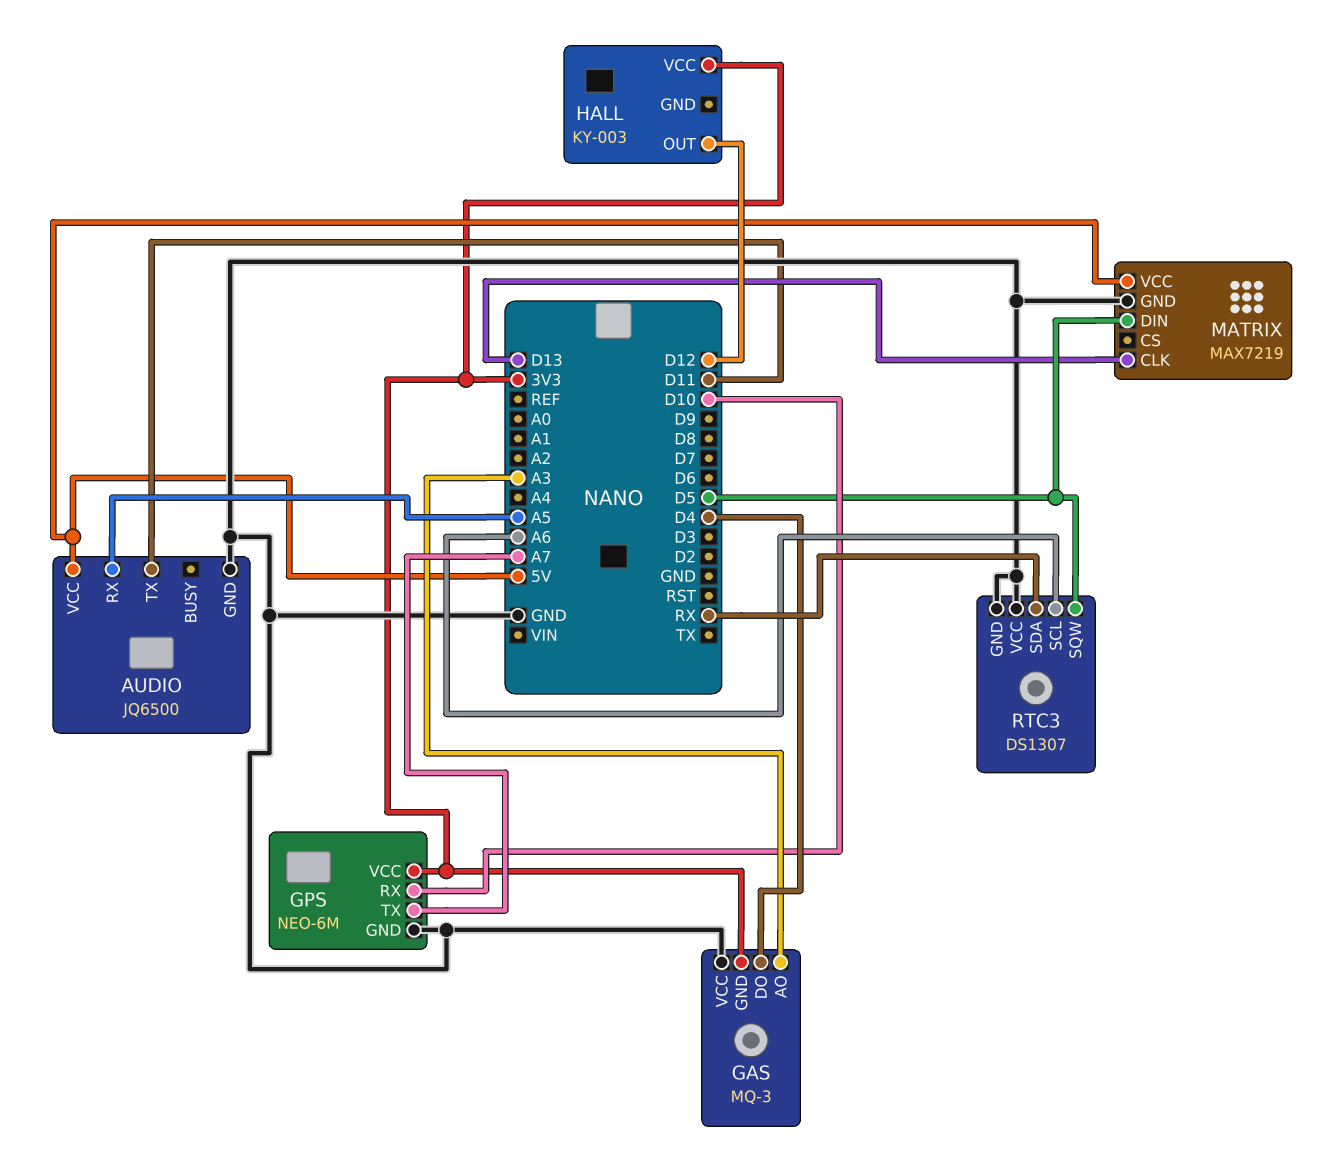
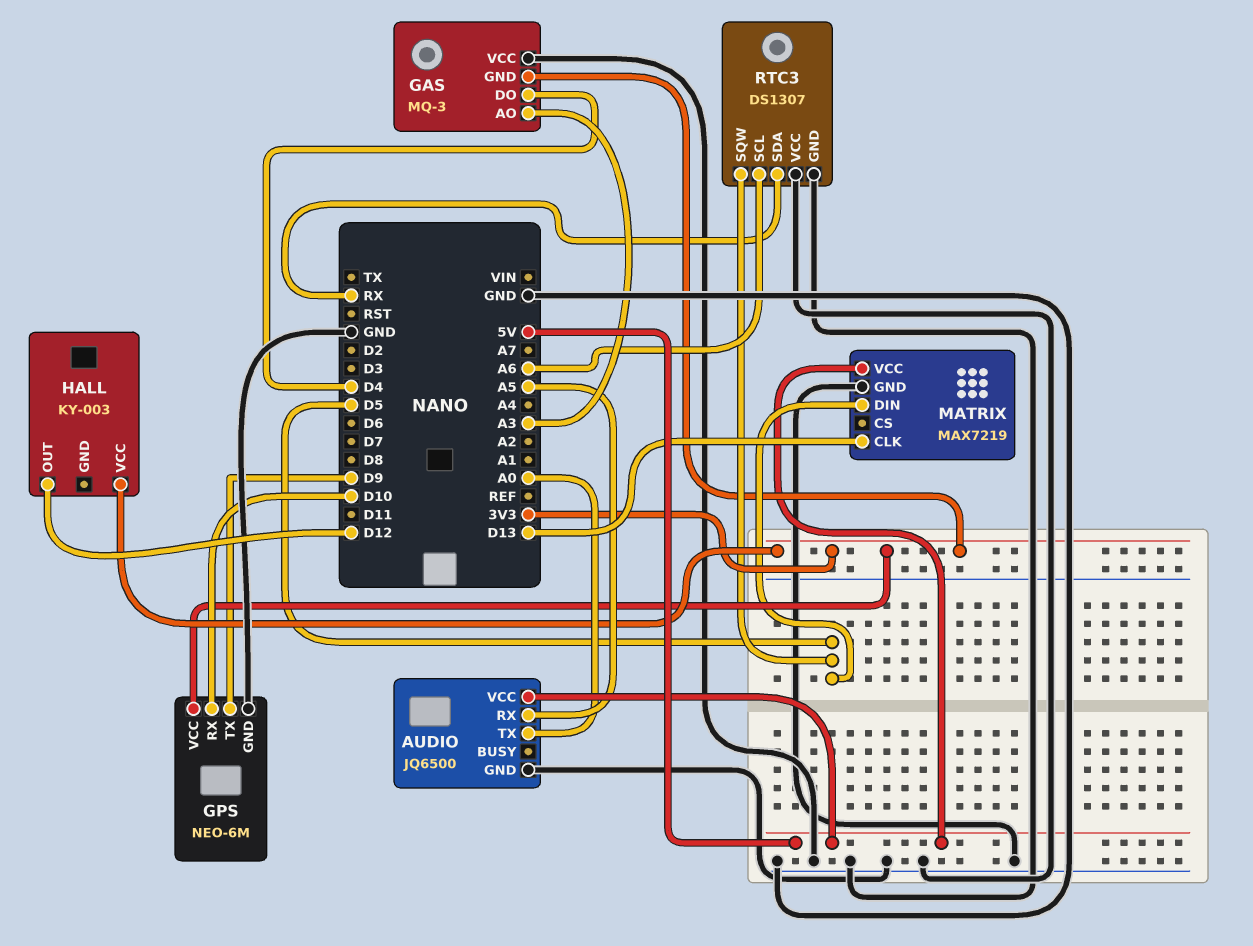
AUDIO pin TX: D11 -> A0
GPS pin TX: A7 -> D9

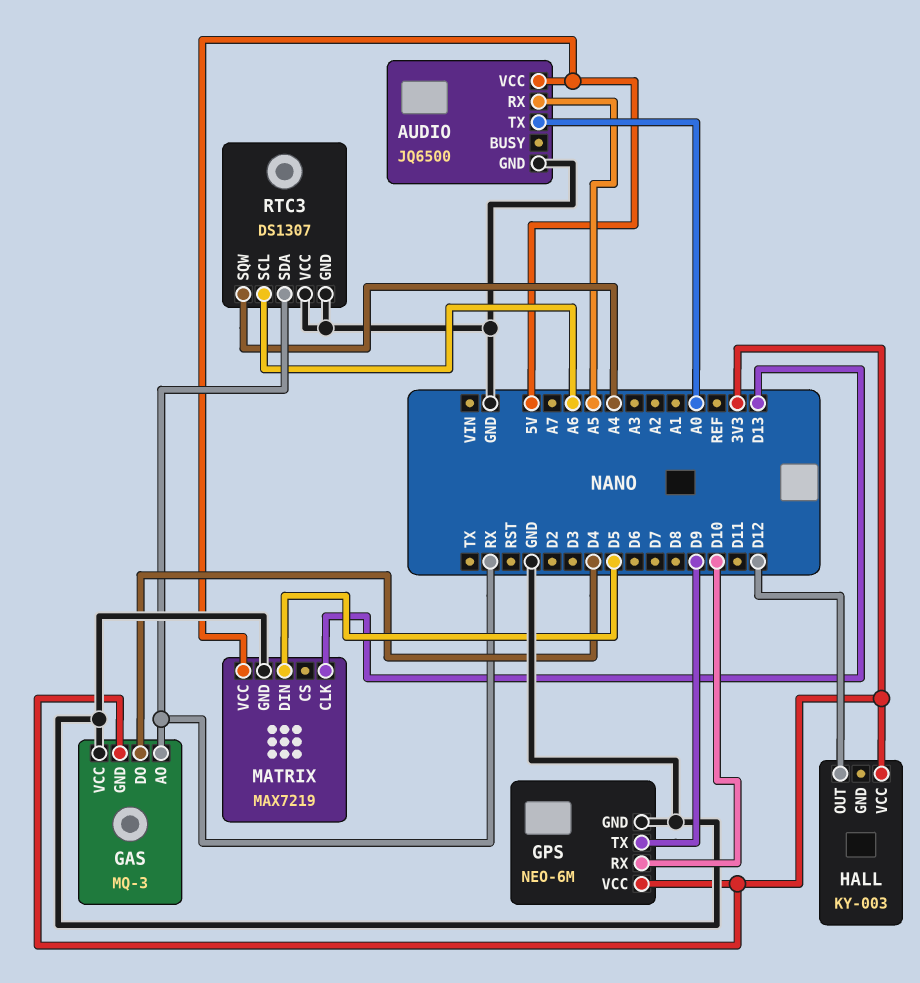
GAS pin AO: A3 -> RX
RTC3 pin SQW: D5 -> A4

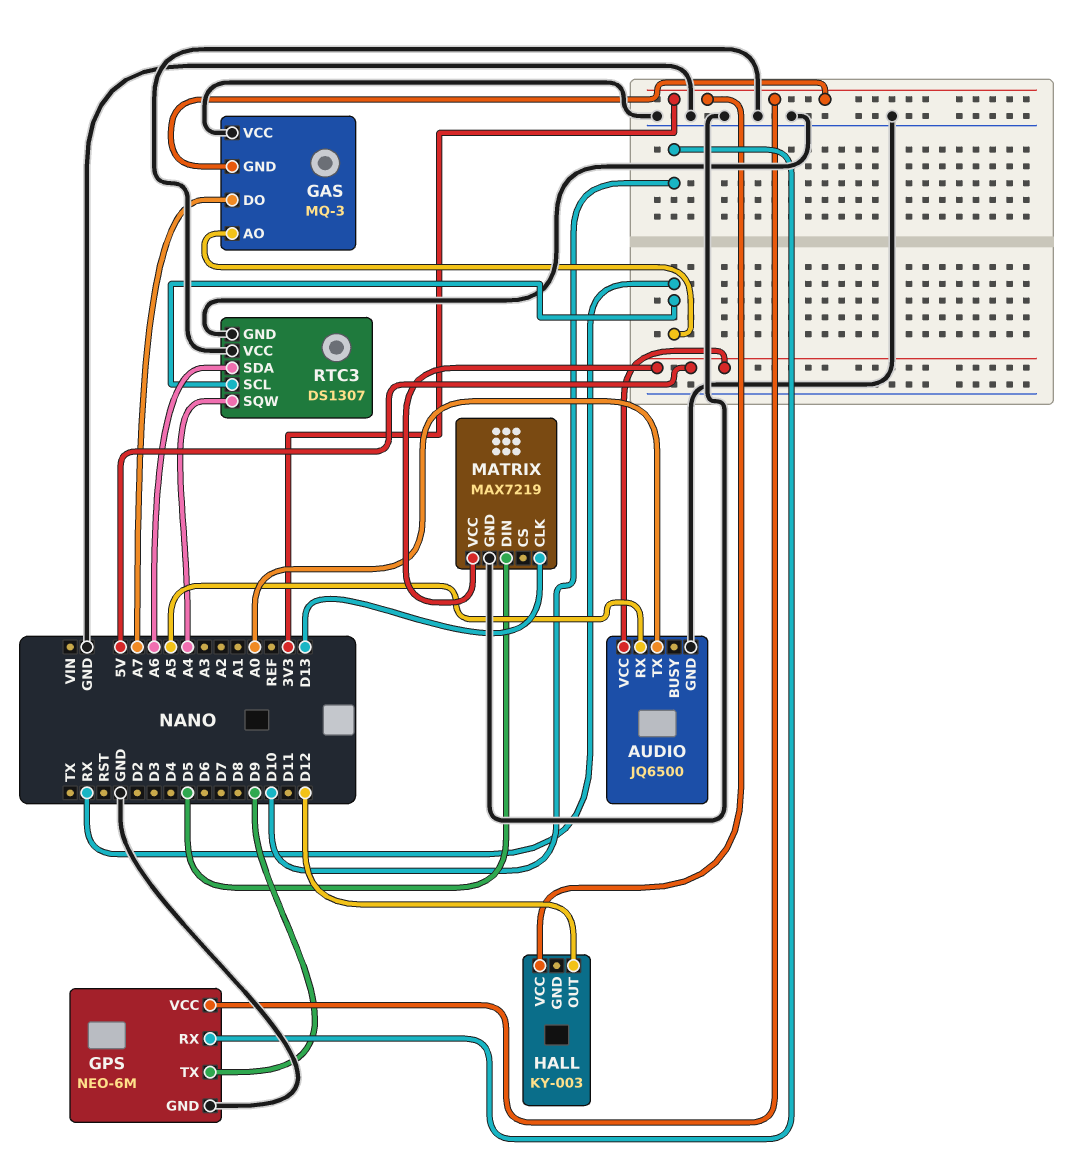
GAS pin DO: D4 -> A7
RTC3 pin SCL: A6 -> RX
RTC3 pin SDA: RX -> A6

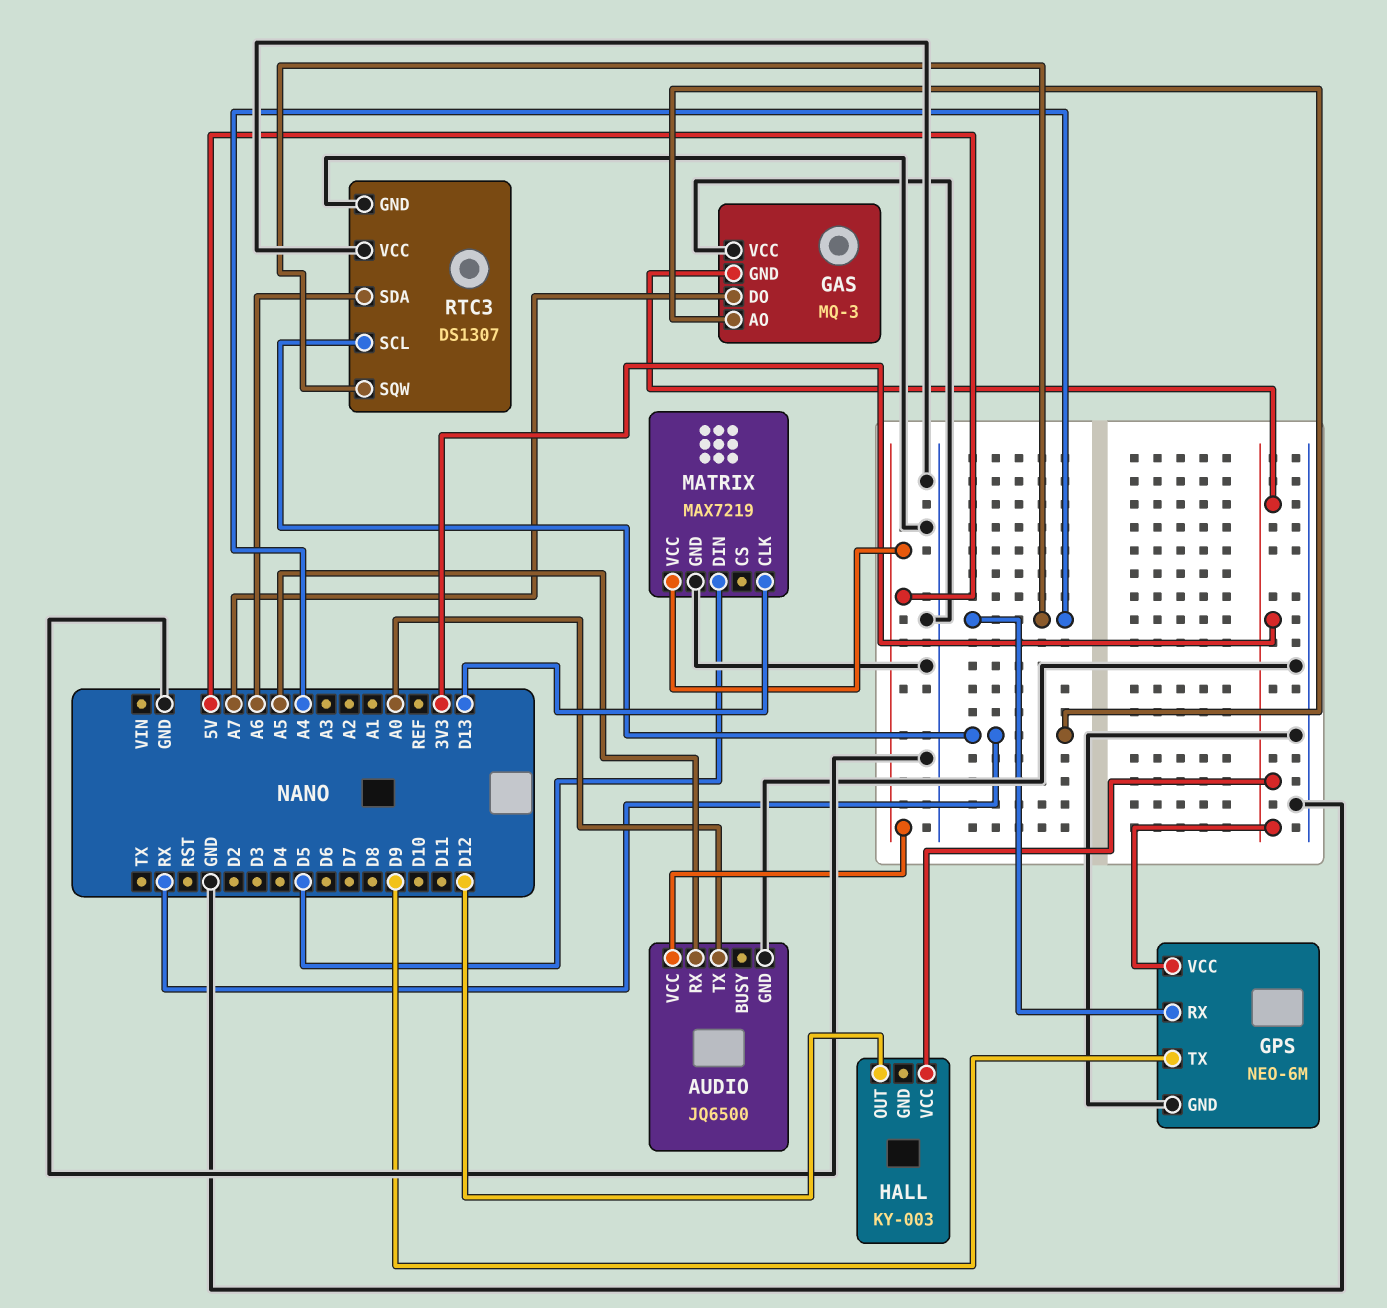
GPS pin RX: D10 -> A4

